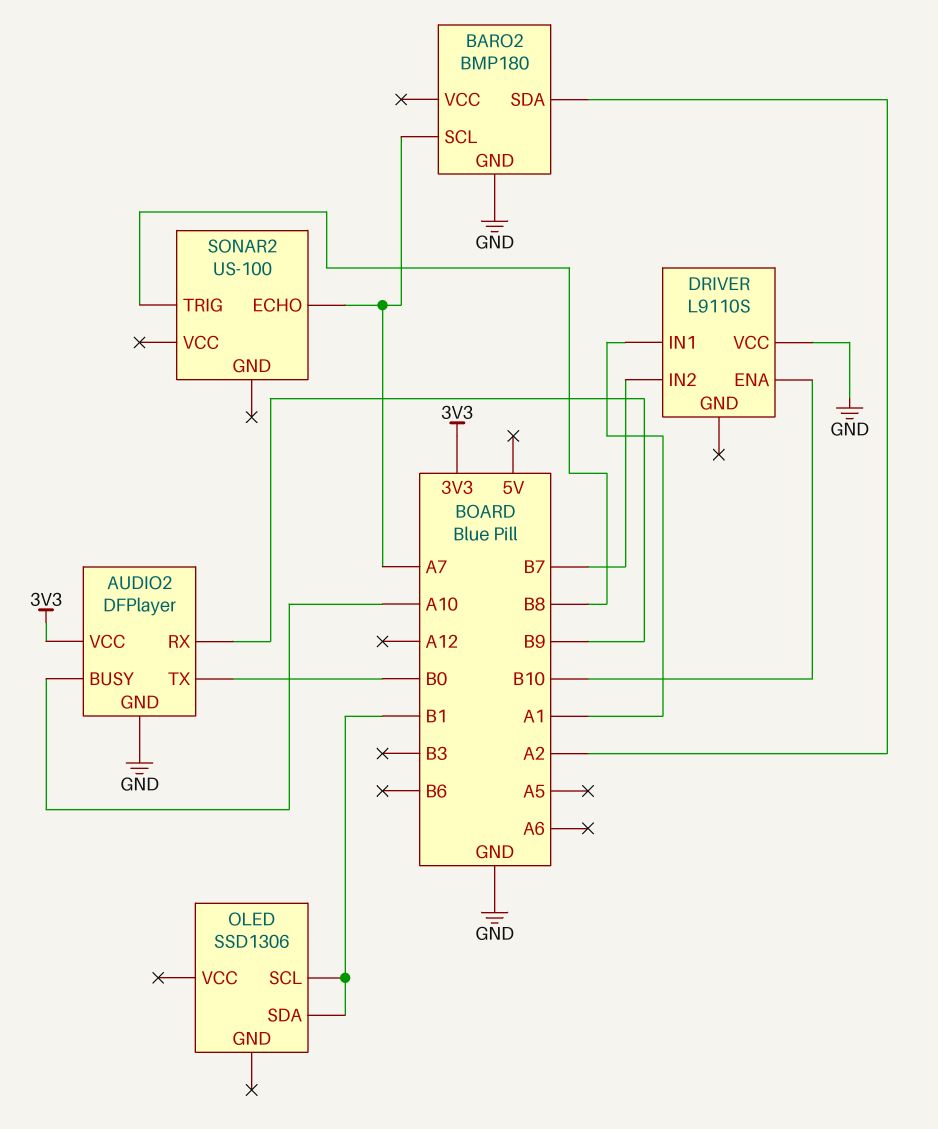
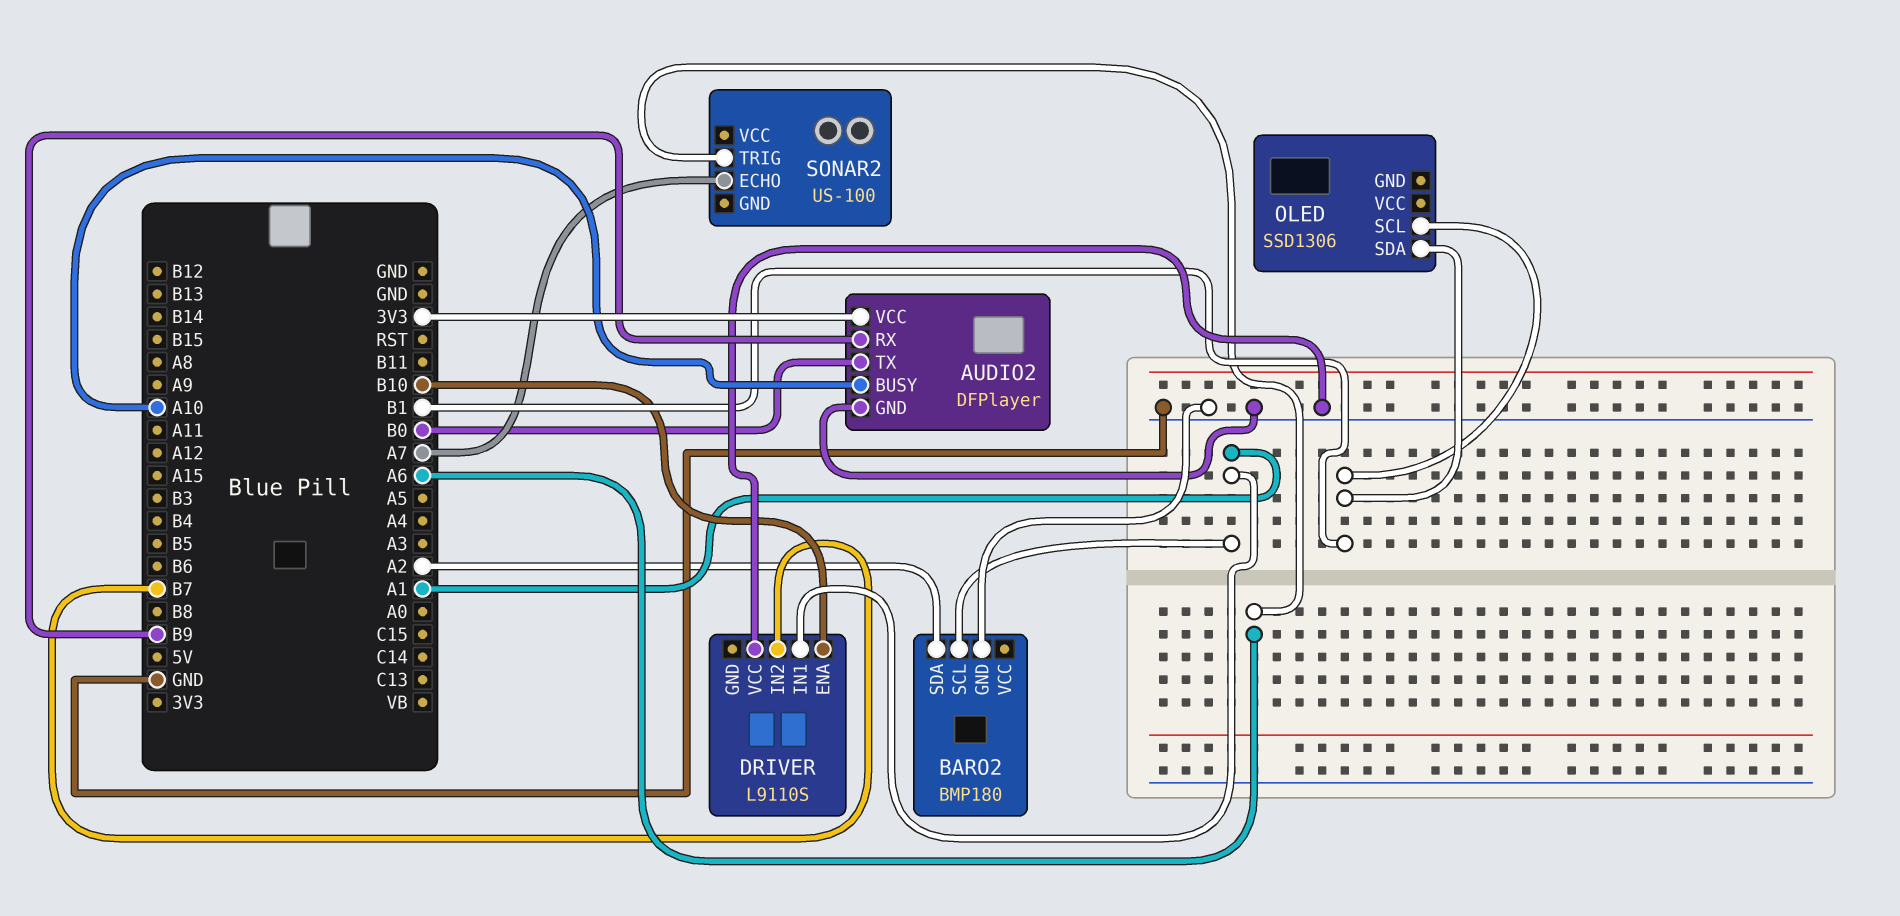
BARO2 pin SCL: A7 -> A1
SONAR2 pin TRIG: B8 -> A6

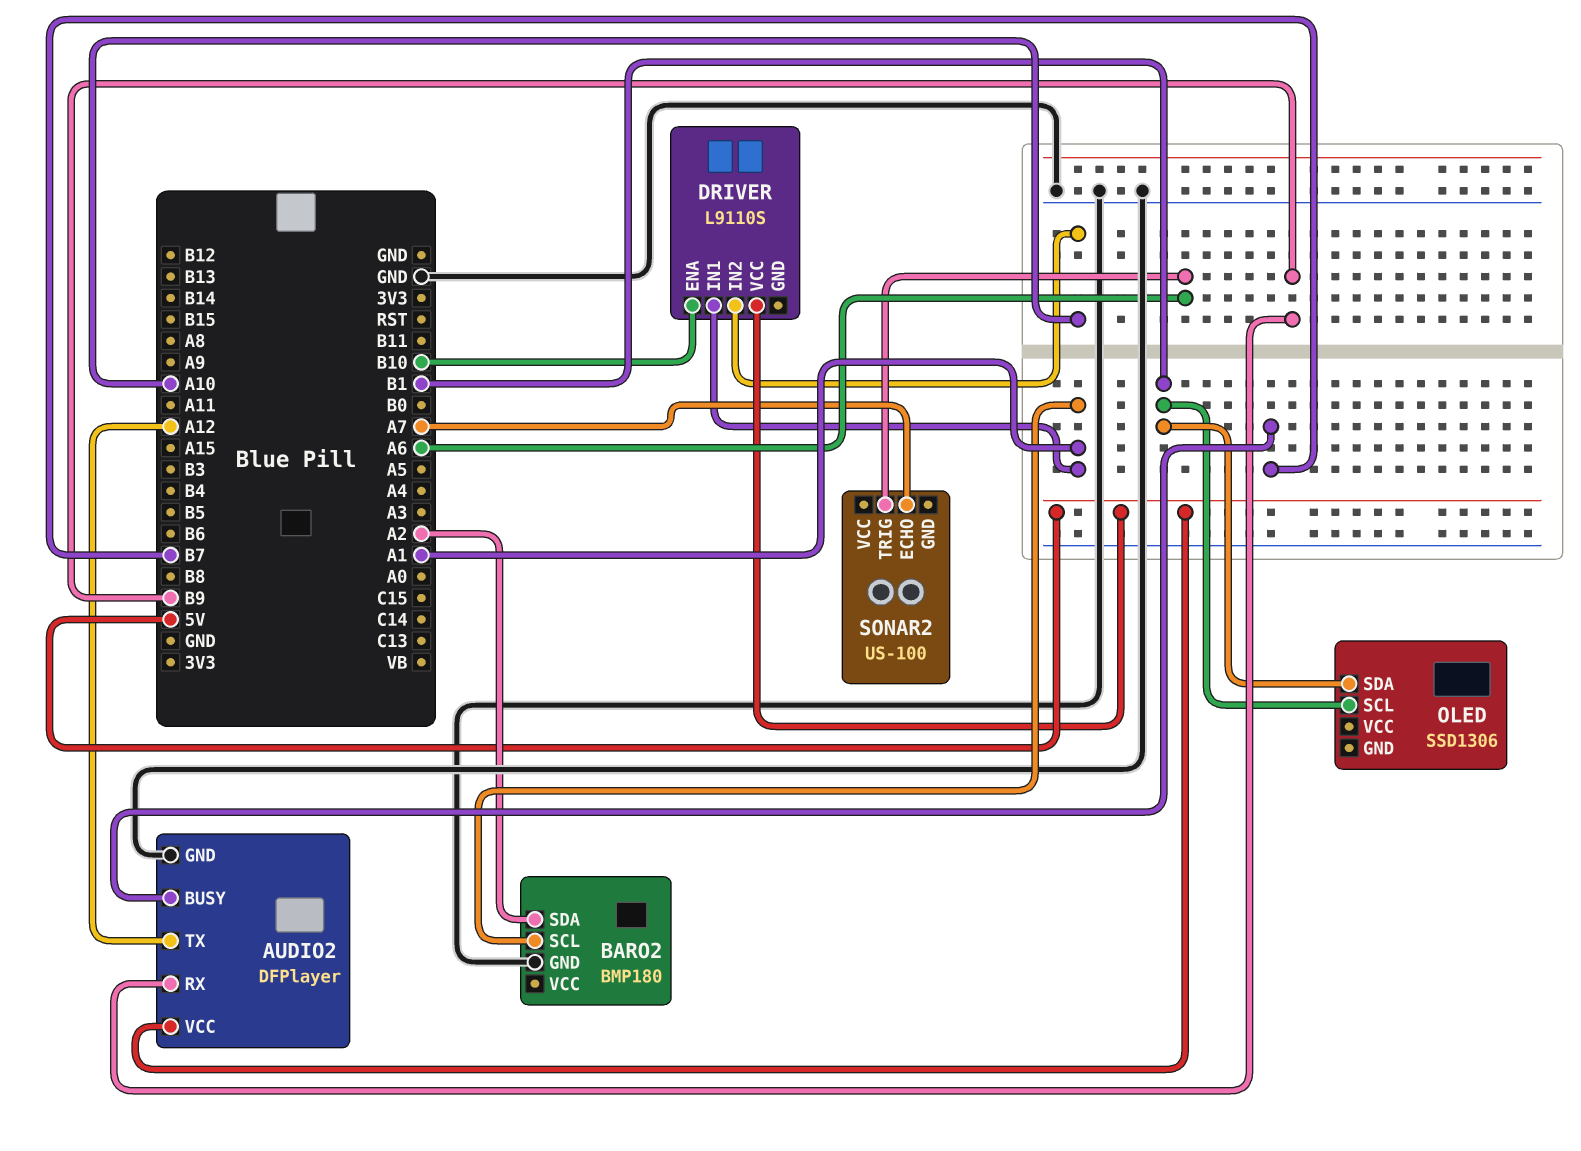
AUDIO2 pin BUSY: A10 -> B7
AUDIO2 pin TX: B0 -> A12
AUDIO2 pin VCC: 3V3 -> 5V
DRIVER pin IN2: B7 -> A10
DRIVER pin VCC: GND -> 5V

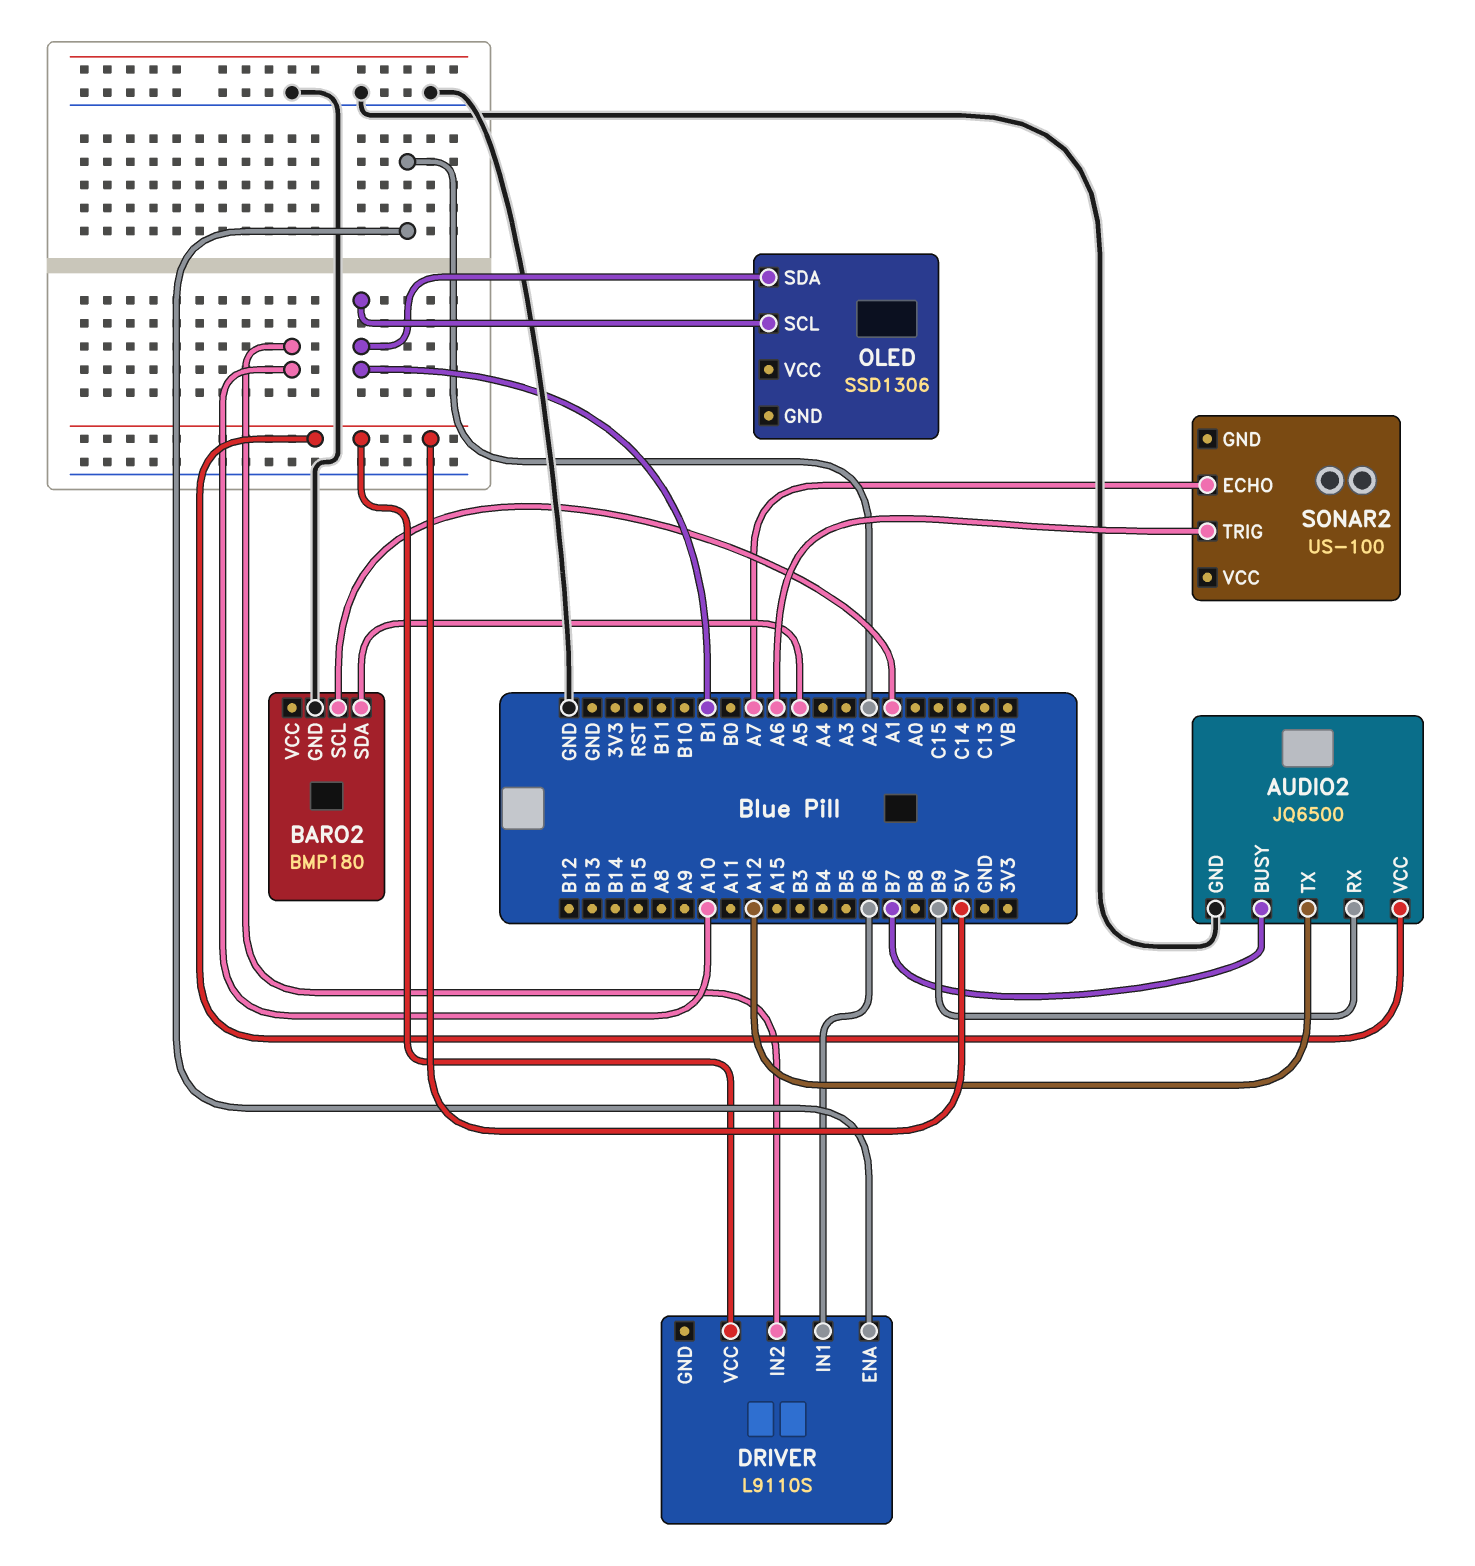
AUDIO2: DFPlayer -> JQ6500
BARO2 pin SDA: A2 -> A5
DRIVER pin ENA: B10 -> A2
DRIVER pin IN1: A1 -> B6

